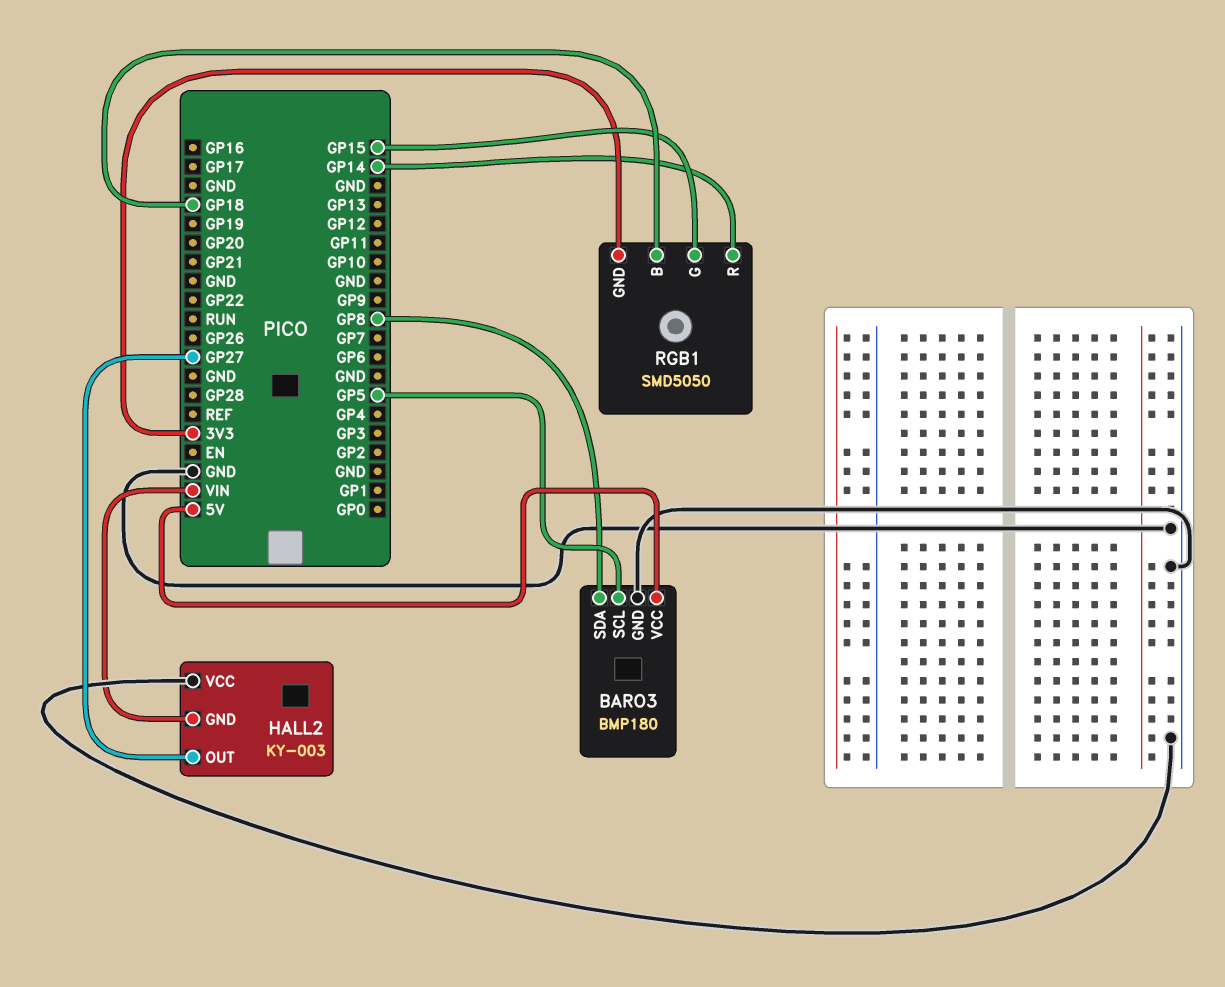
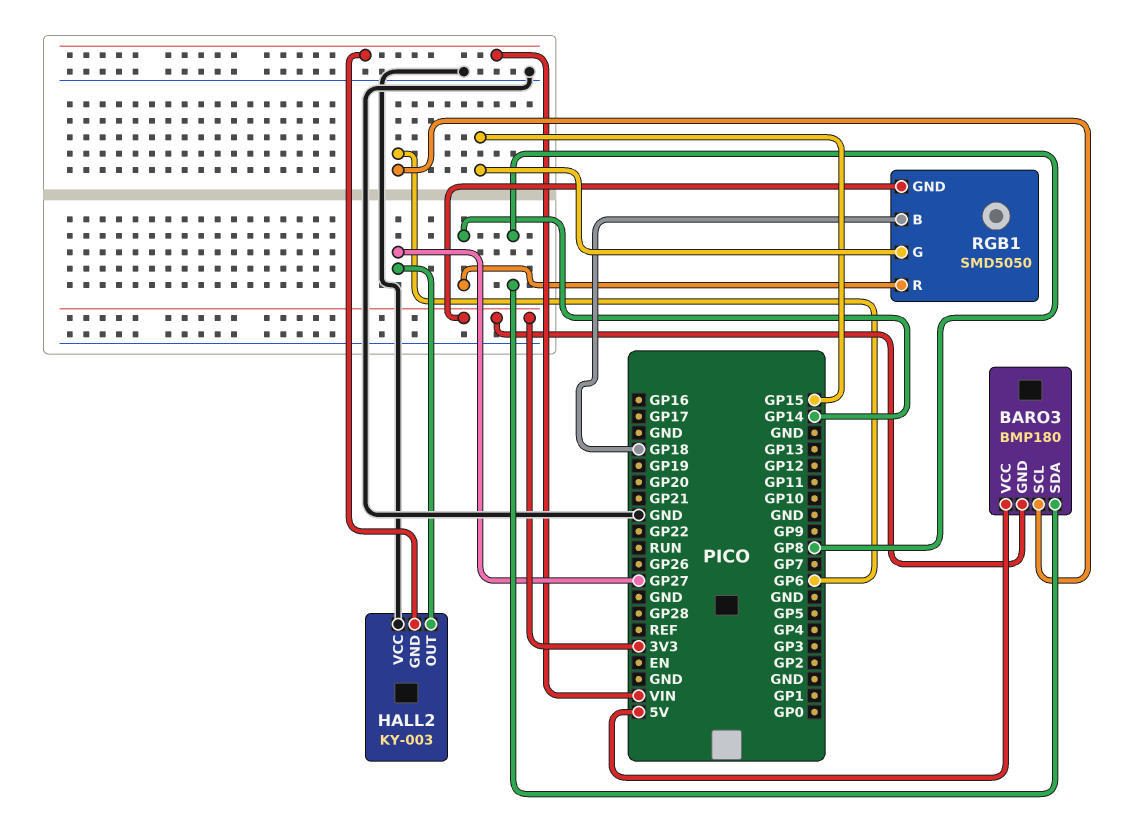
BARO3 pin GND: GND -> 3V3
BARO3 pin SCL: GP5 -> GP6

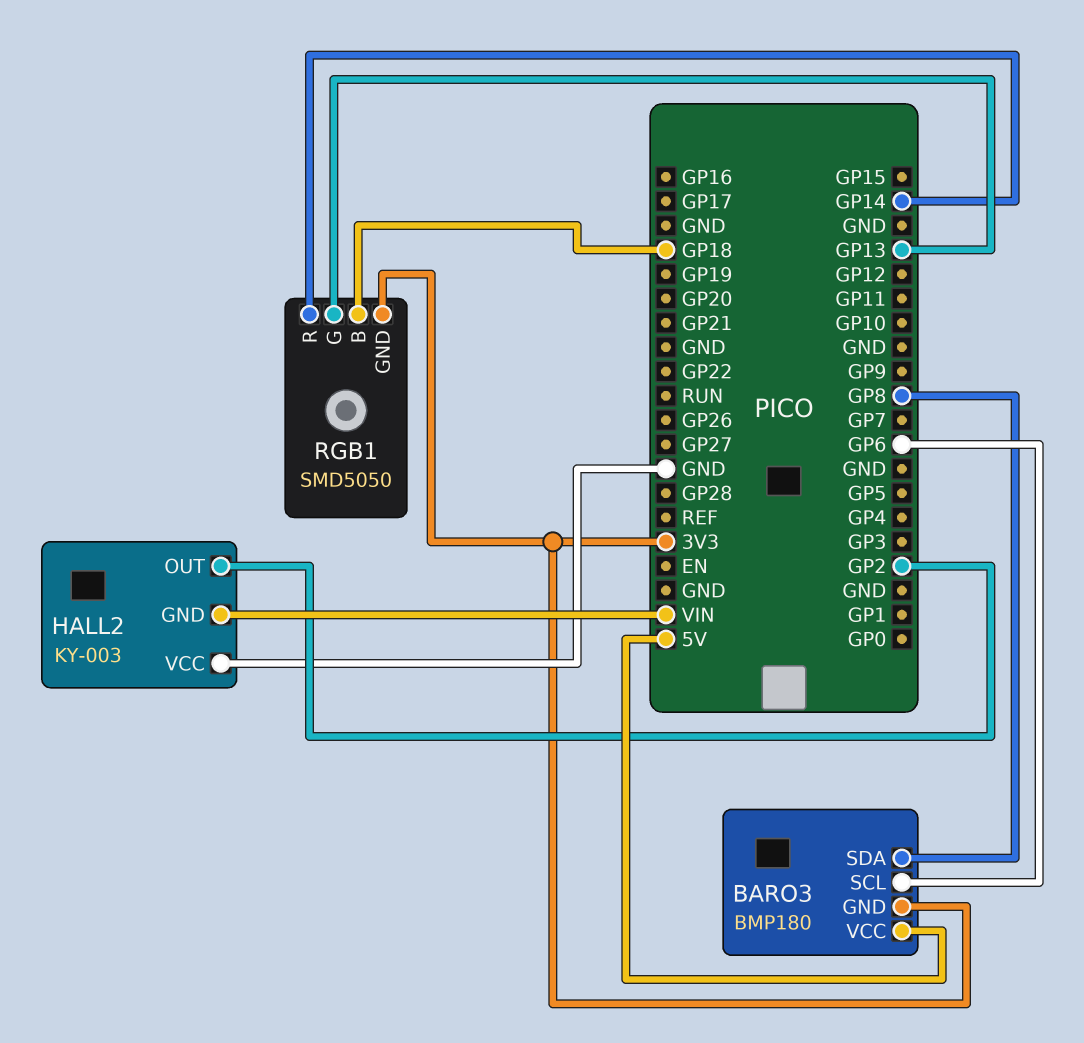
HALL2 pin OUT: GP27 -> GP2
RGB1 pin G: GP15 -> GP13

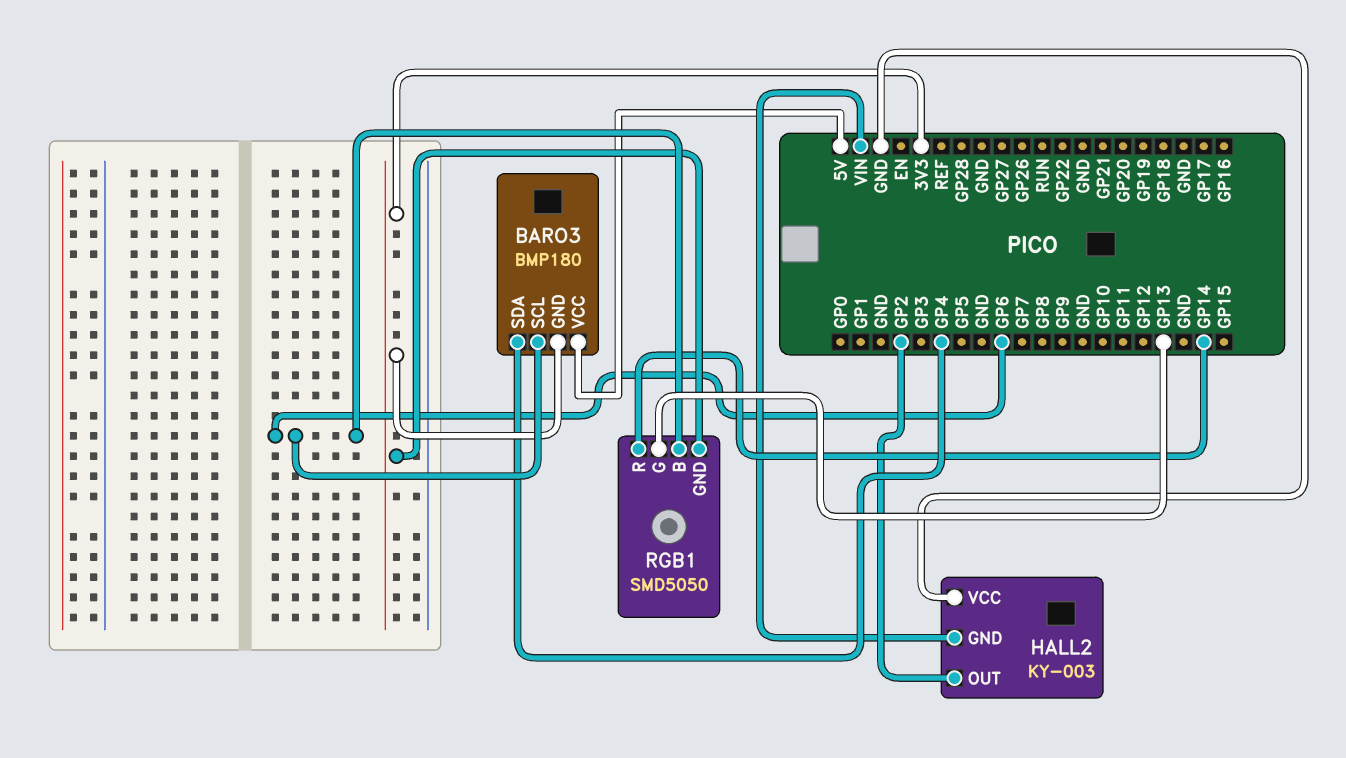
BARO3 pin SDA: GP8 -> GP4
RGB1 pin B: GP18 -> GP6

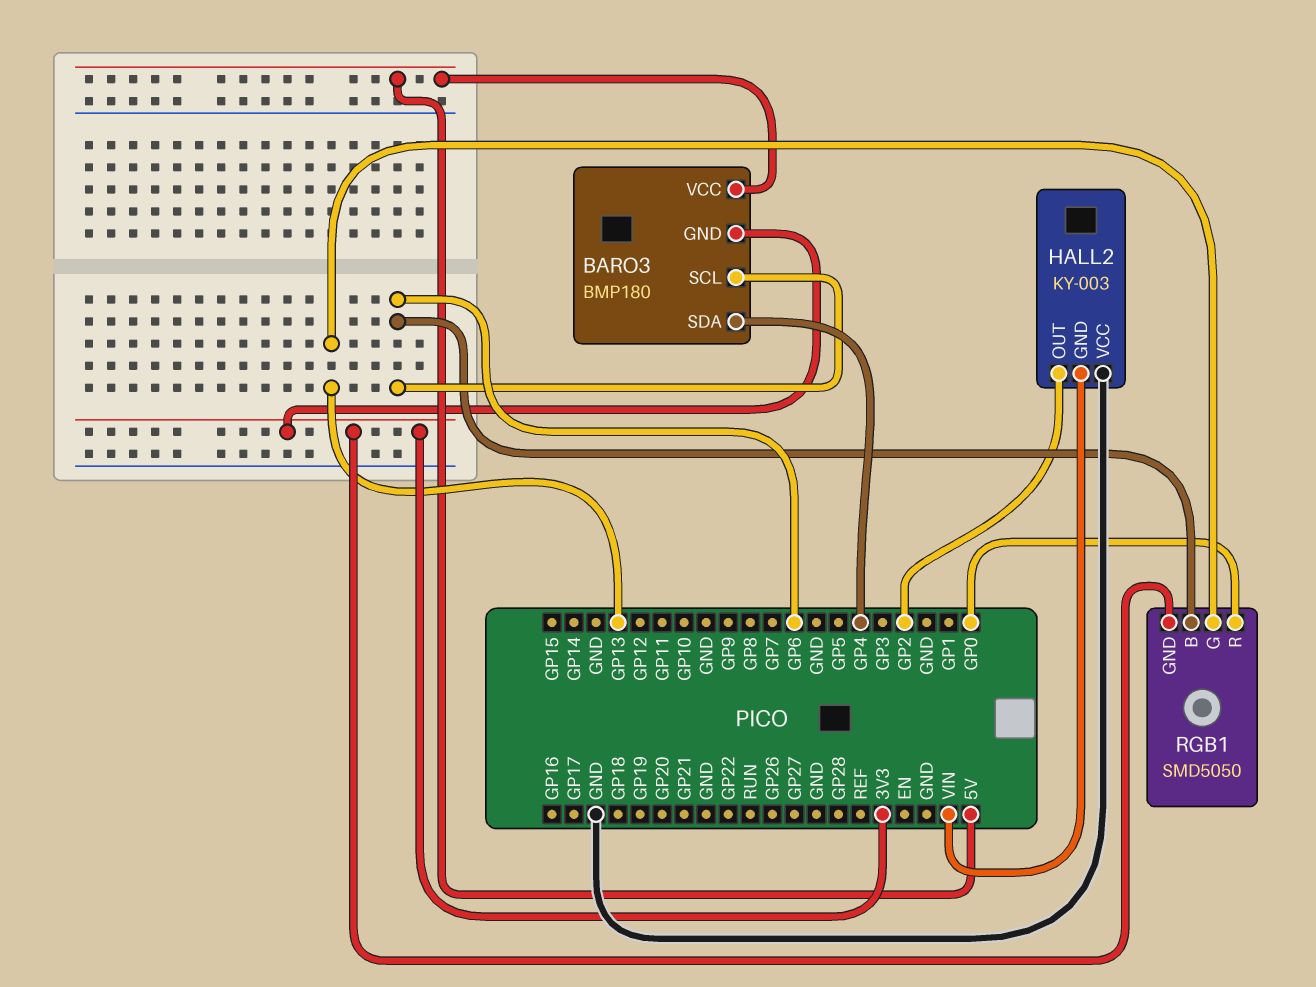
RGB1 pin R: GP14 -> GP0

